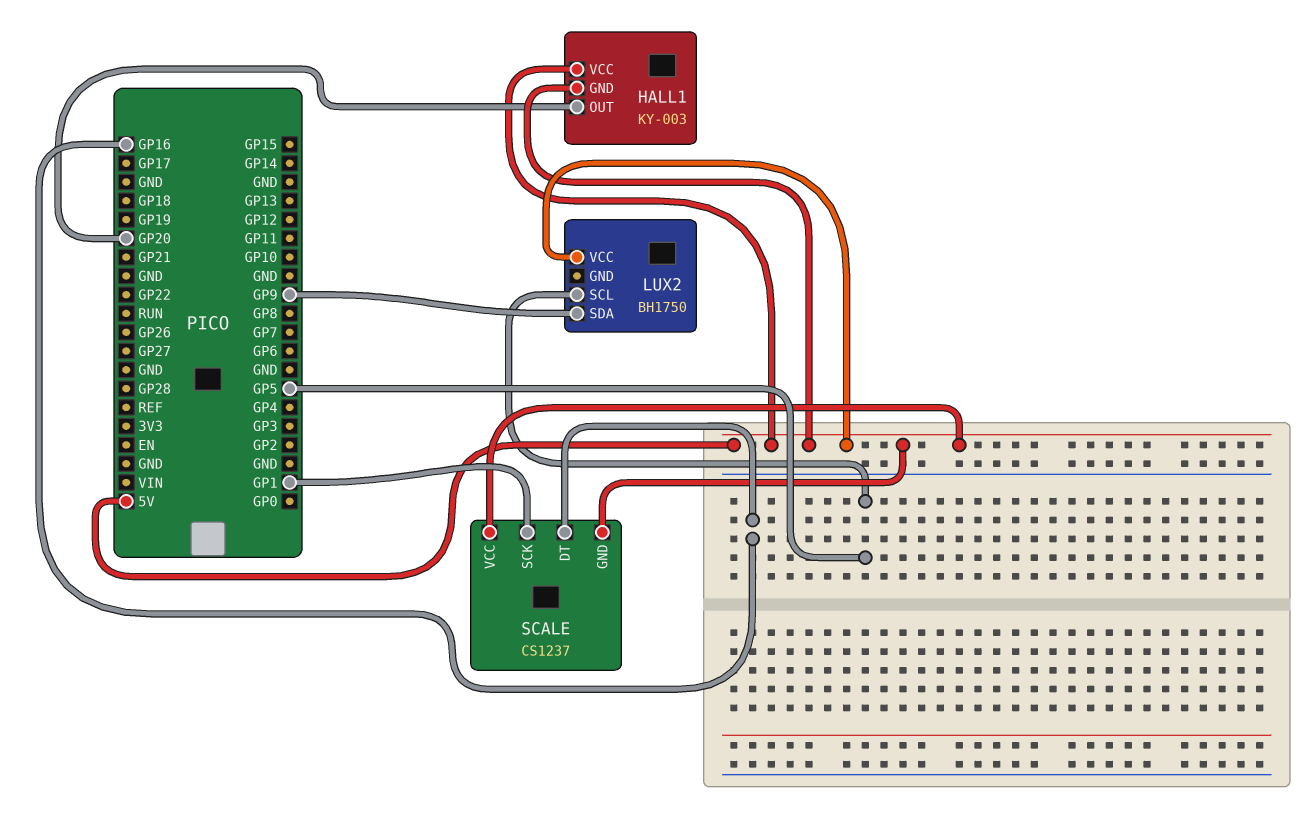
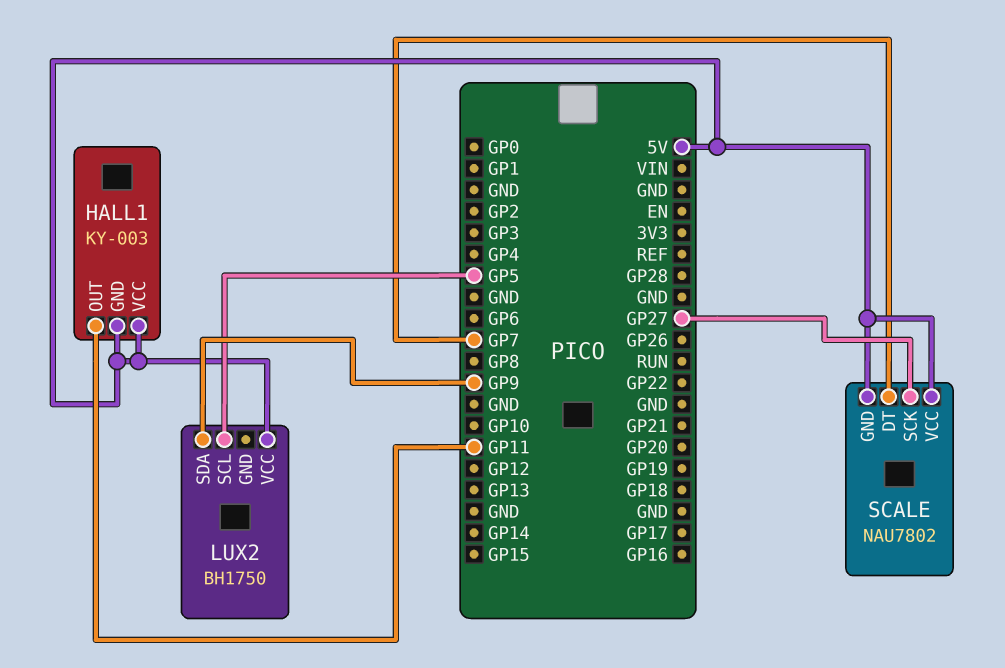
HALL1 pin OUT: GP20 -> GP11
SCALE: CS1237 -> NAU7802
SCALE pin DT: GP16 -> GP7
SCALE pin SCK: GP1 -> GP27

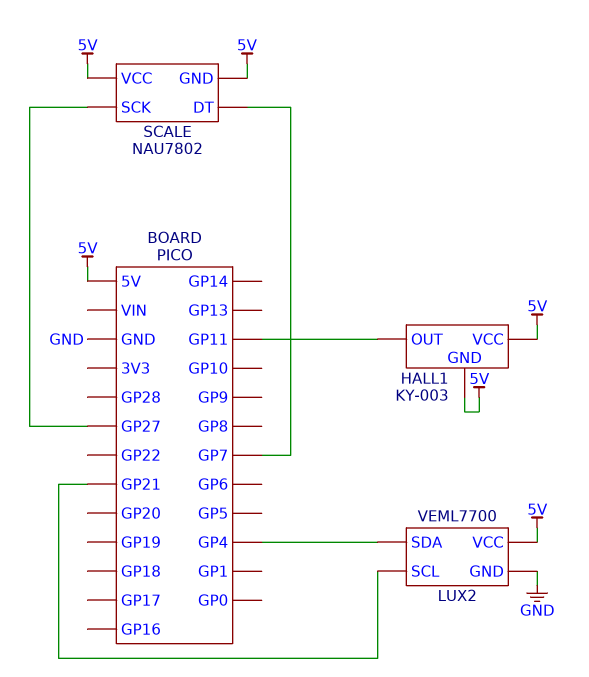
LUX2: BH1750 -> VEML7700
LUX2 pin GND: none -> GND
LUX2 pin SCL: GP5 -> GP21
LUX2 pin SDA: GP9 -> GP4

